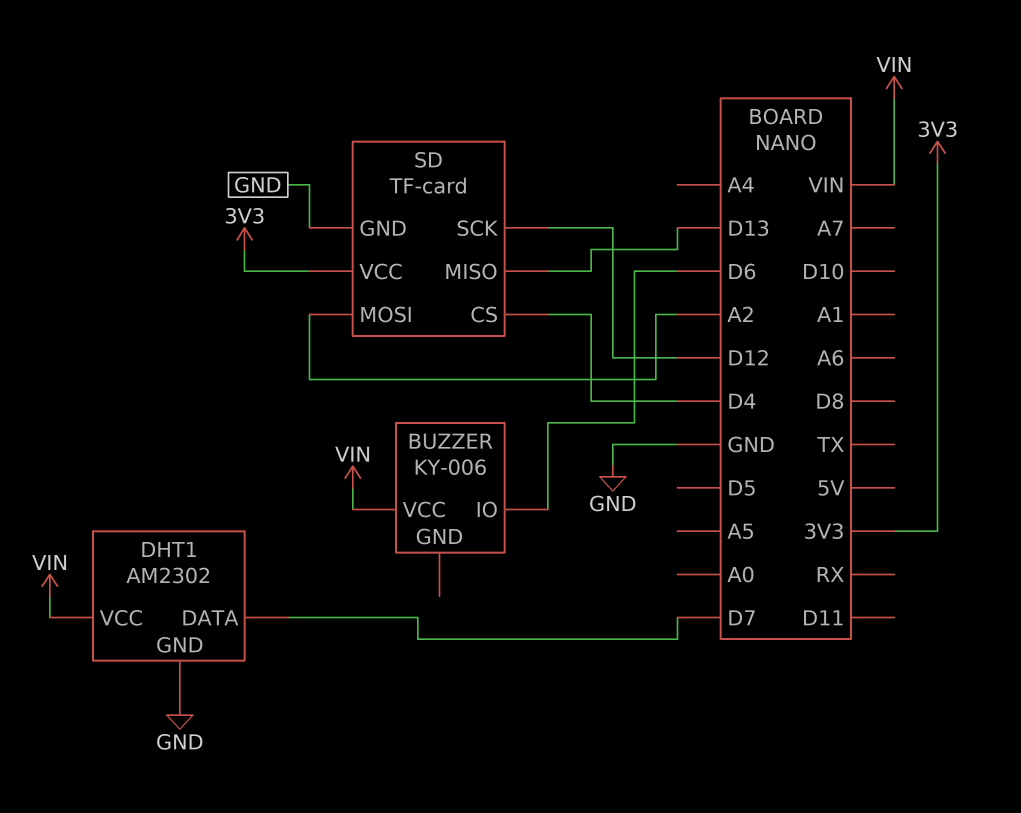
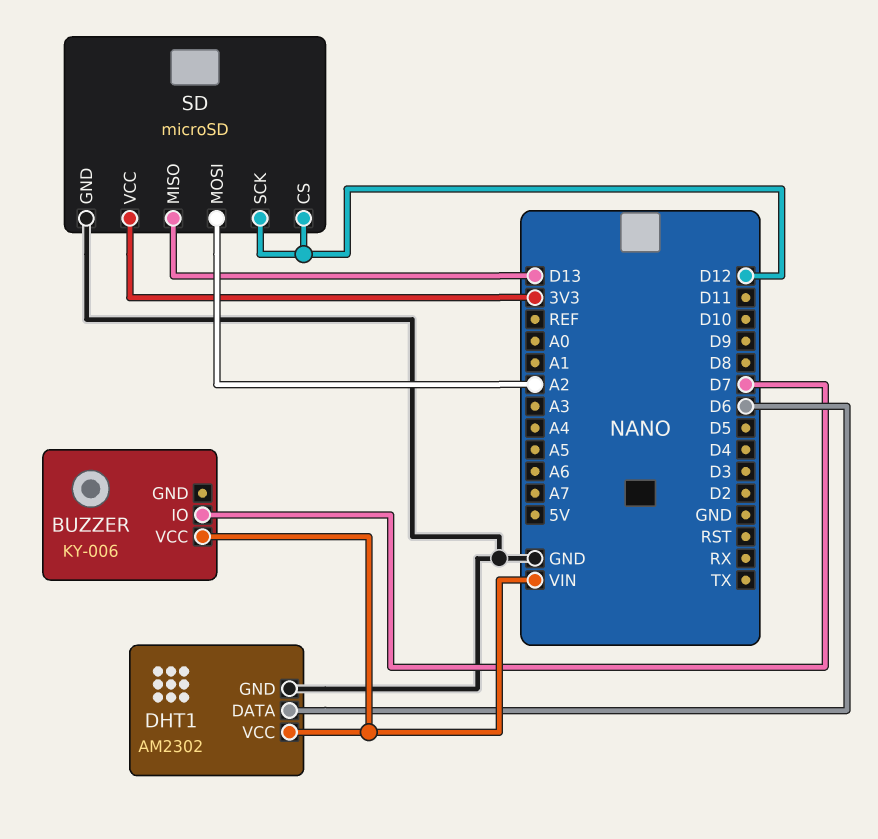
BUZZER pin IO: D6 -> D7
DHT1 pin DATA: D7 -> D6
SD: TF-card -> microSD
SD pin CS: D4 -> D12

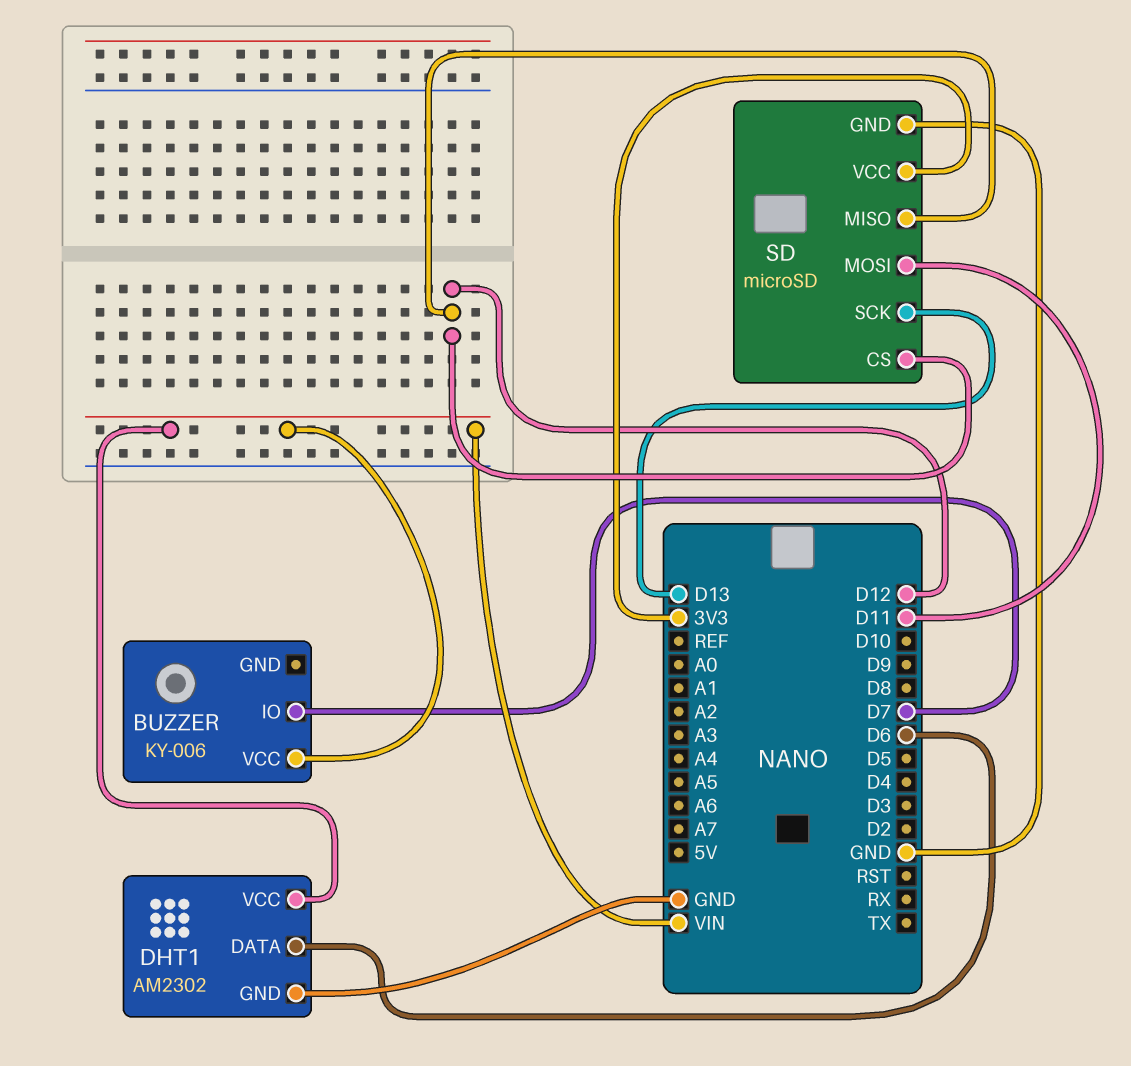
SD pin MISO: D13 -> D12
SD pin MOSI: A2 -> D11
SD pin SCK: D12 -> D13

